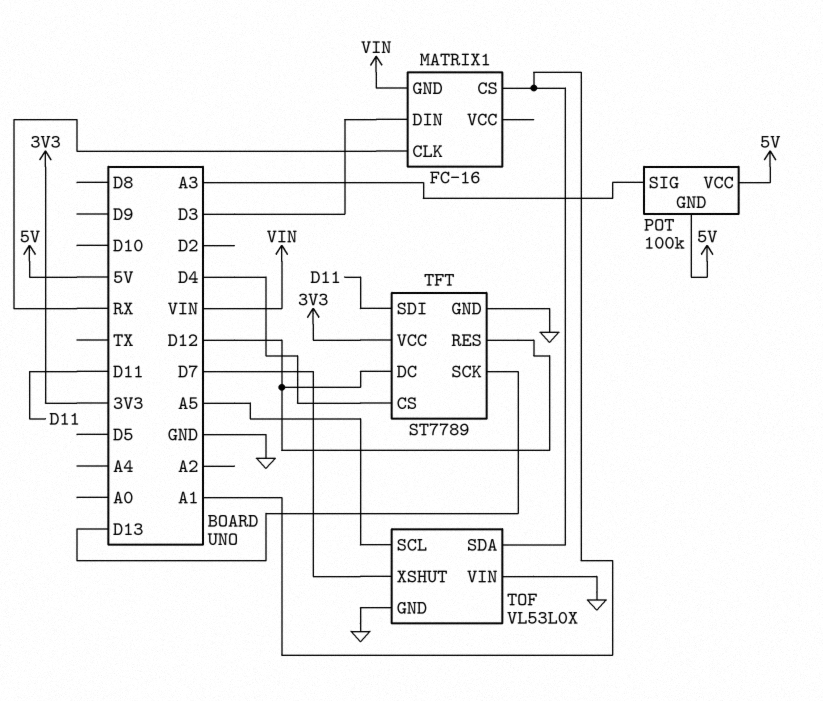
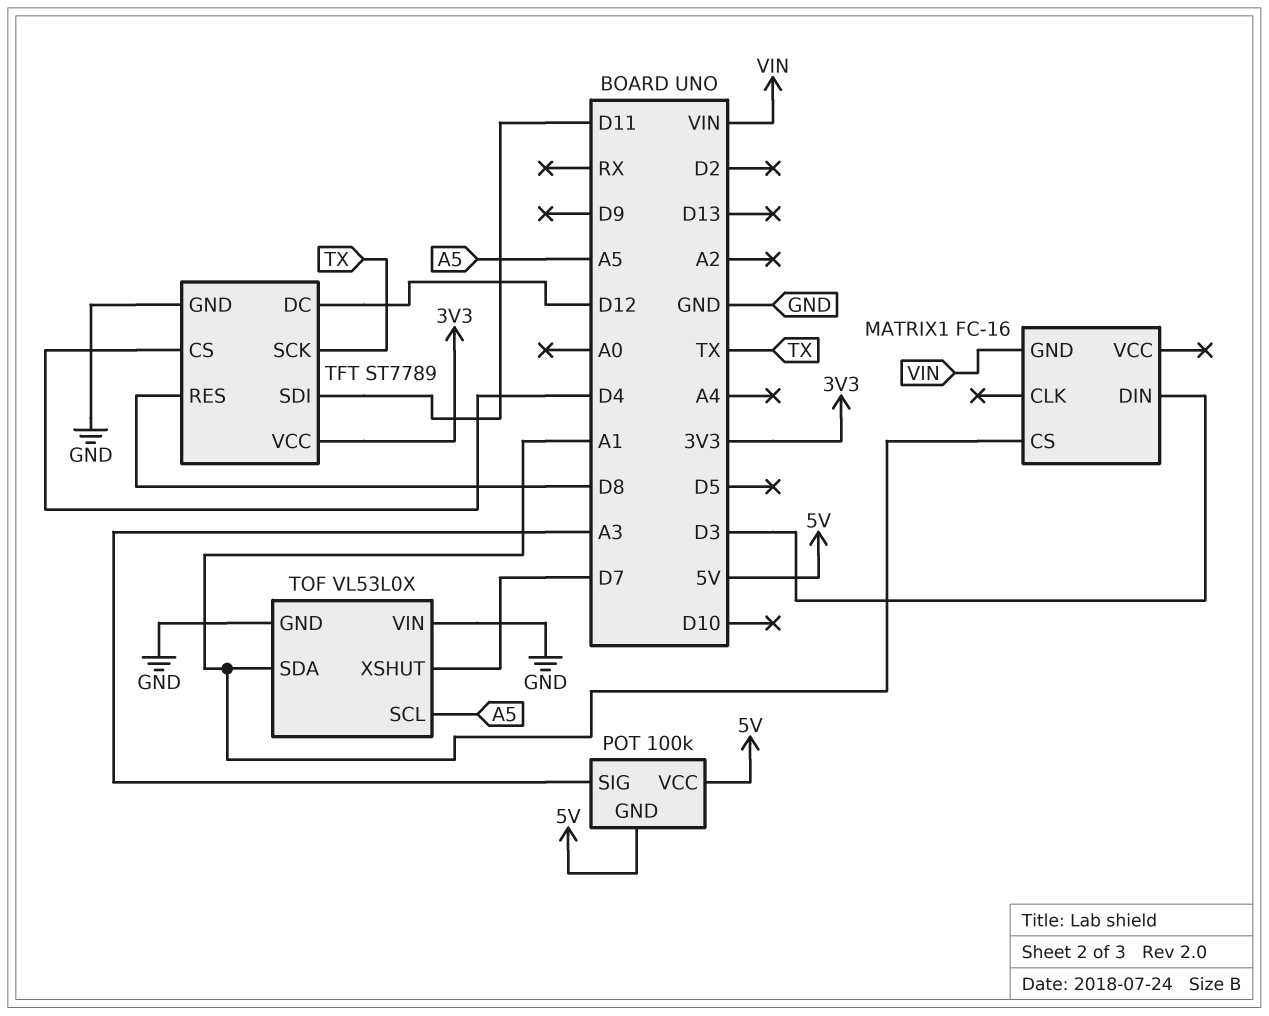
MATRIX1 pin CLK: RX -> none
TFT pin RES: D12 -> D8
TFT pin SCK: D13 -> TX

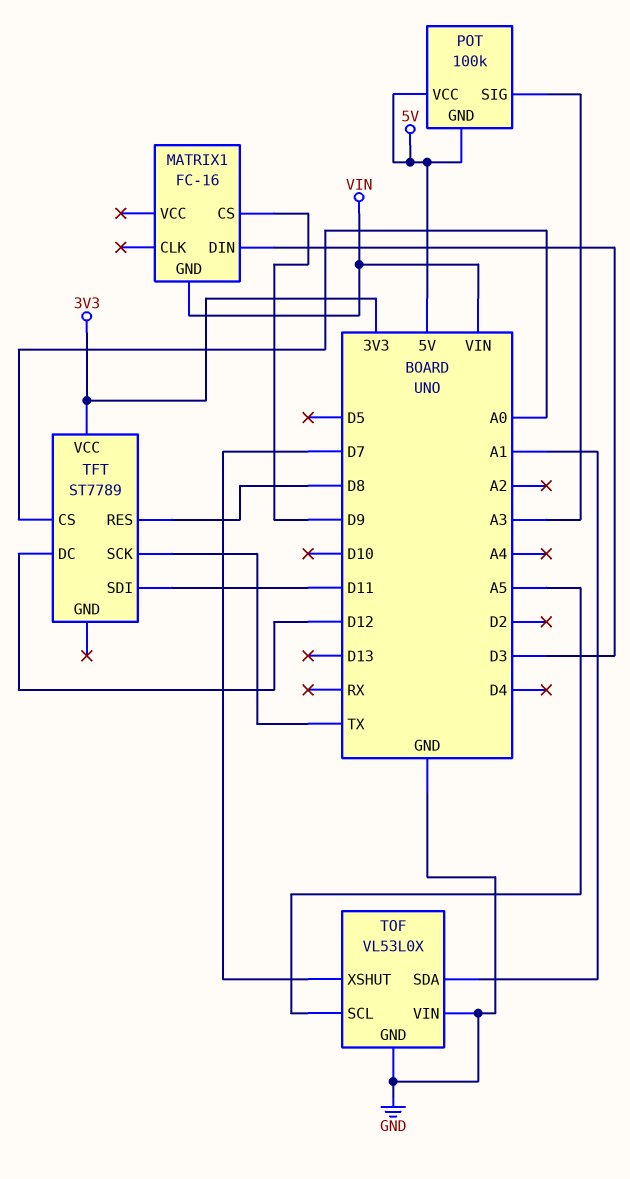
MATRIX1 pin CS: A1 -> D9
TFT pin CS: D4 -> A0
TFT pin GND: GND -> none

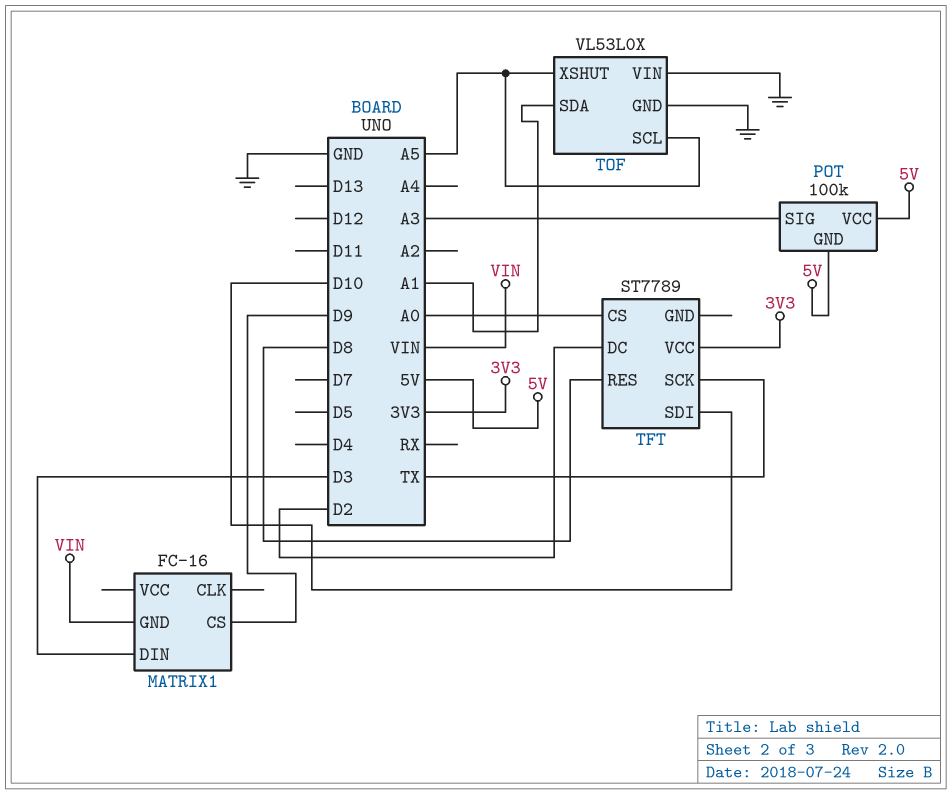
TFT pin DC: D12 -> D2
TFT pin SDI: D11 -> D10
TOF pin XSHUT: D7 -> A5

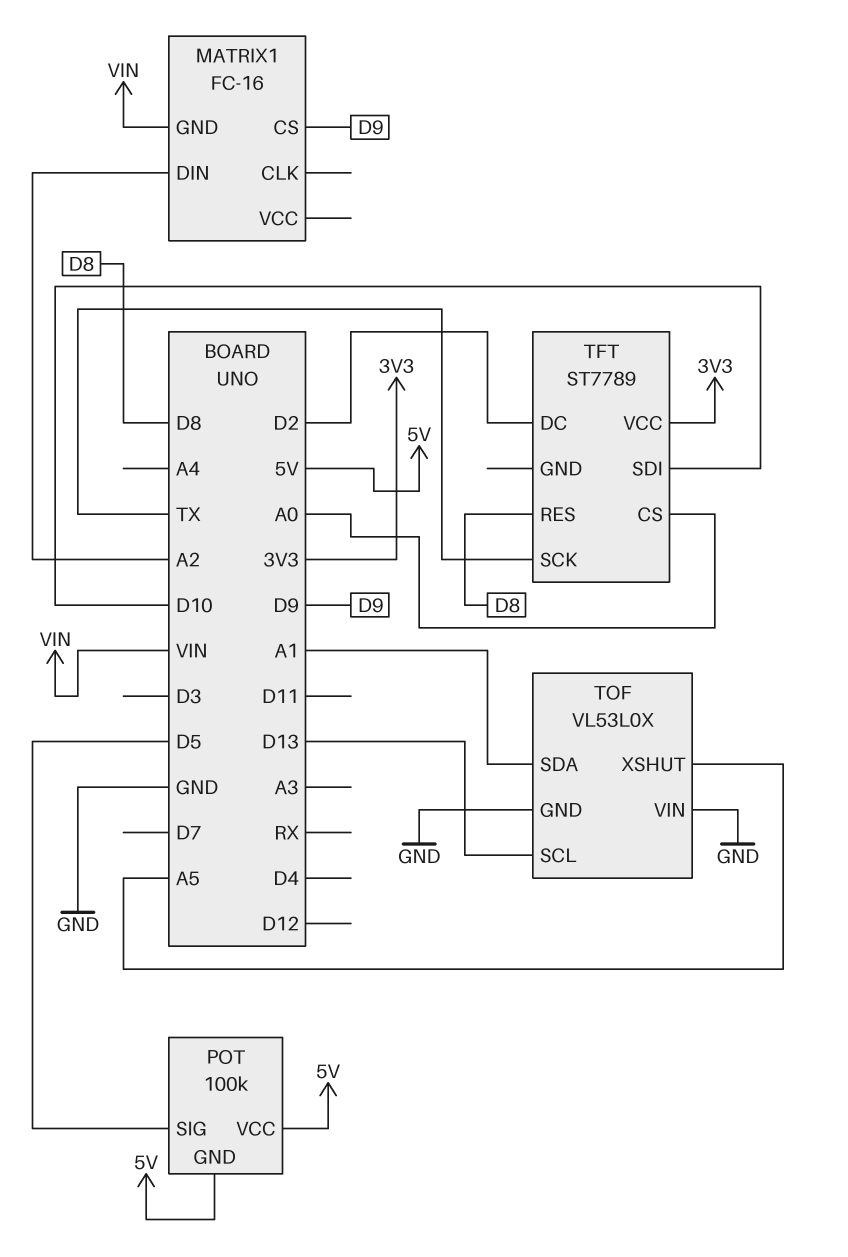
MATRIX1 pin DIN: D3 -> A2
POT pin SIG: A3 -> D5
TOF pin SCL: A5 -> D13

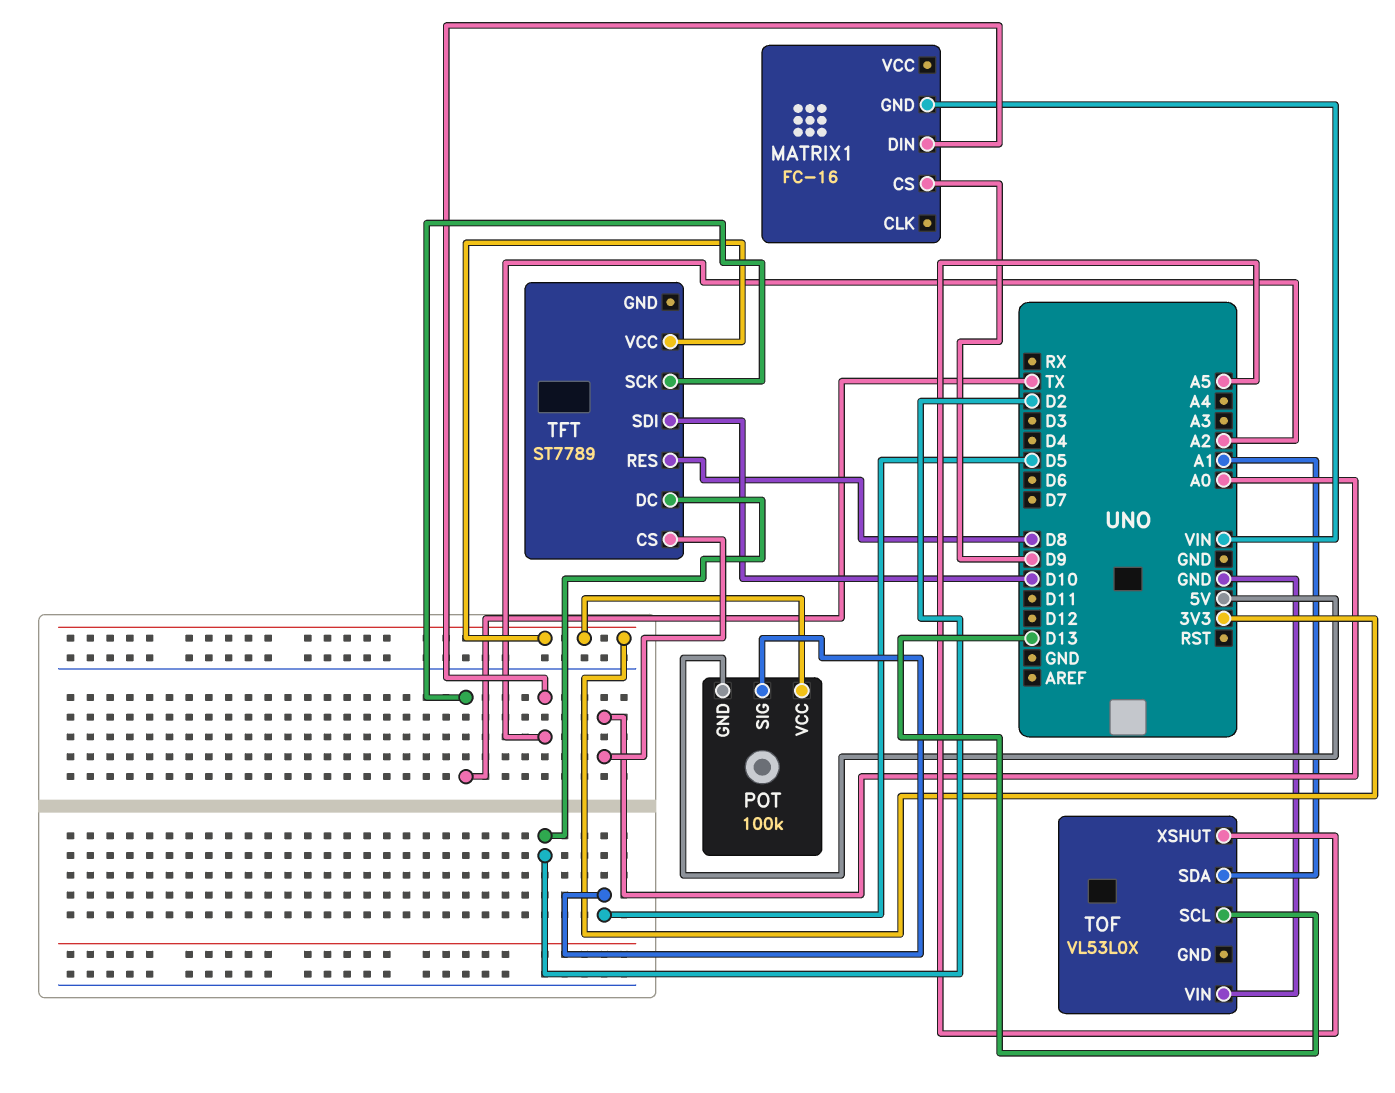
POT pin VCC: 5V -> 3V3
TOF pin GND: GND -> none

